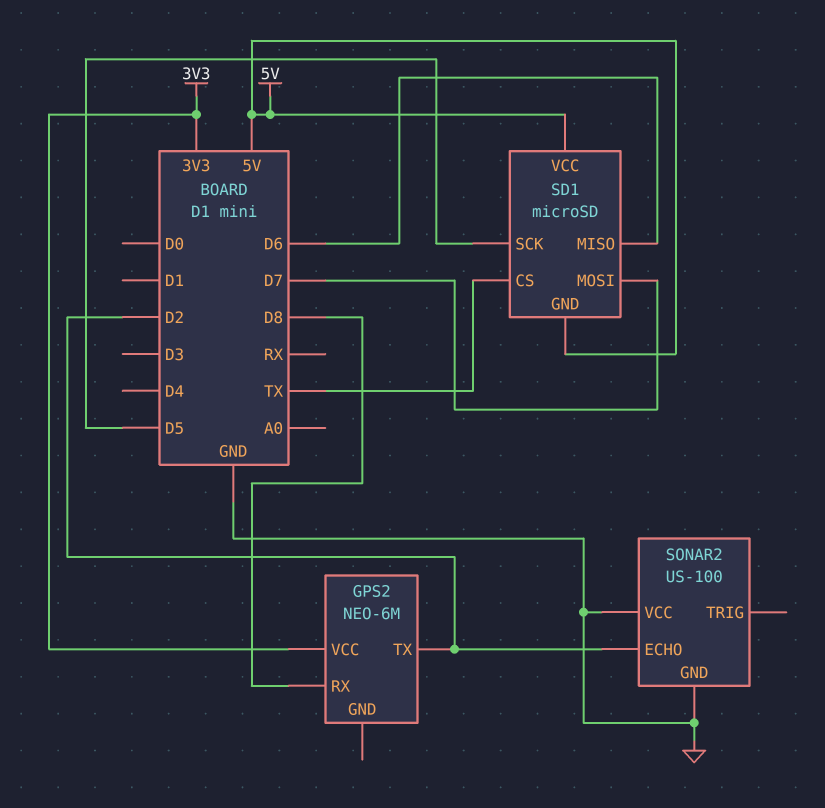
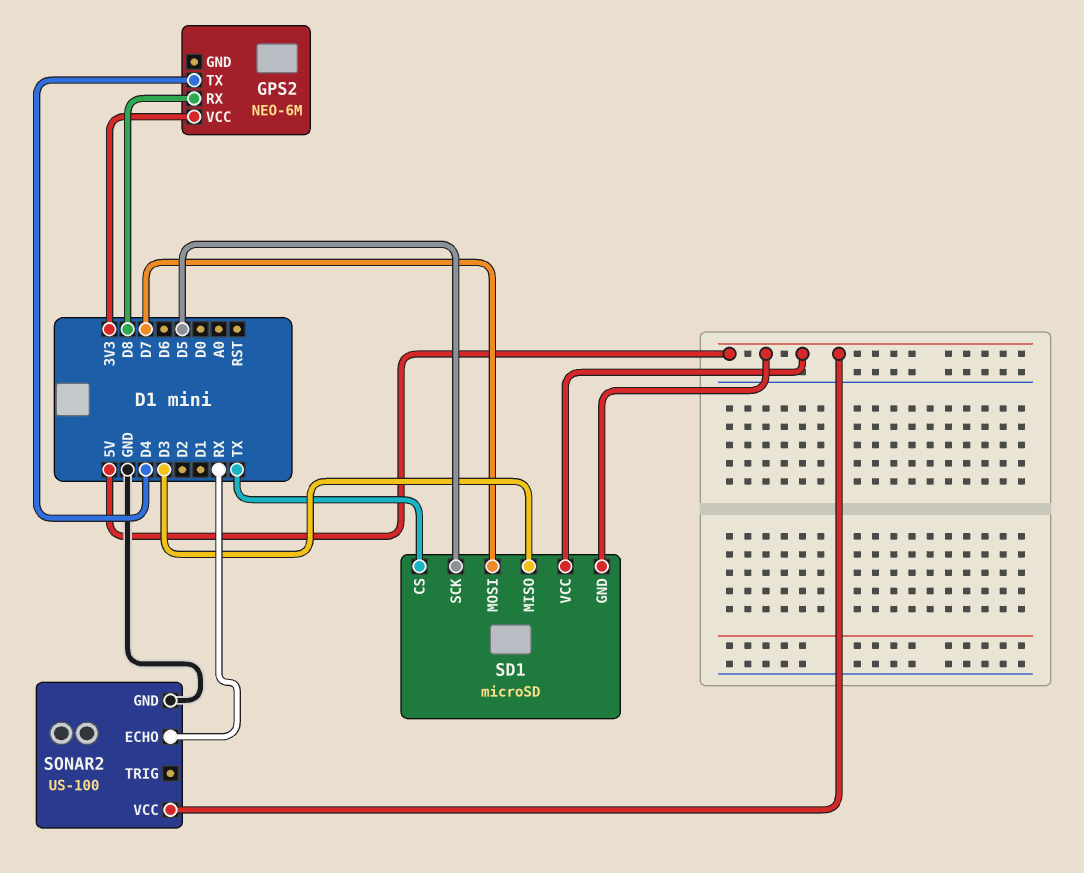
GPS2 pin TX: D2 -> D4
SD1 pin MISO: D6 -> D3
SONAR2 pin ECHO: D2 -> RX
SONAR2 pin VCC: GND -> 5V

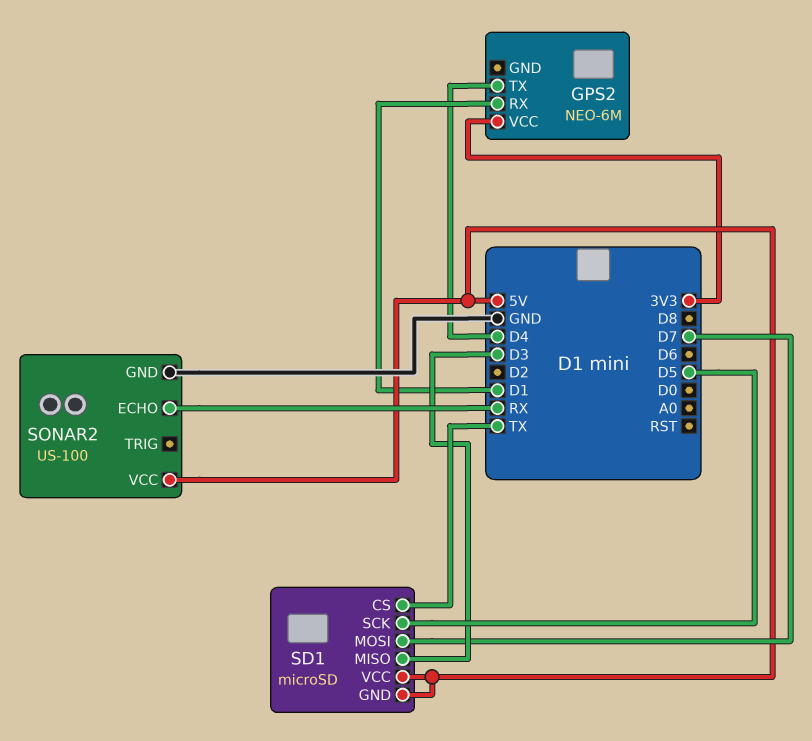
GPS2 pin RX: D8 -> D1

